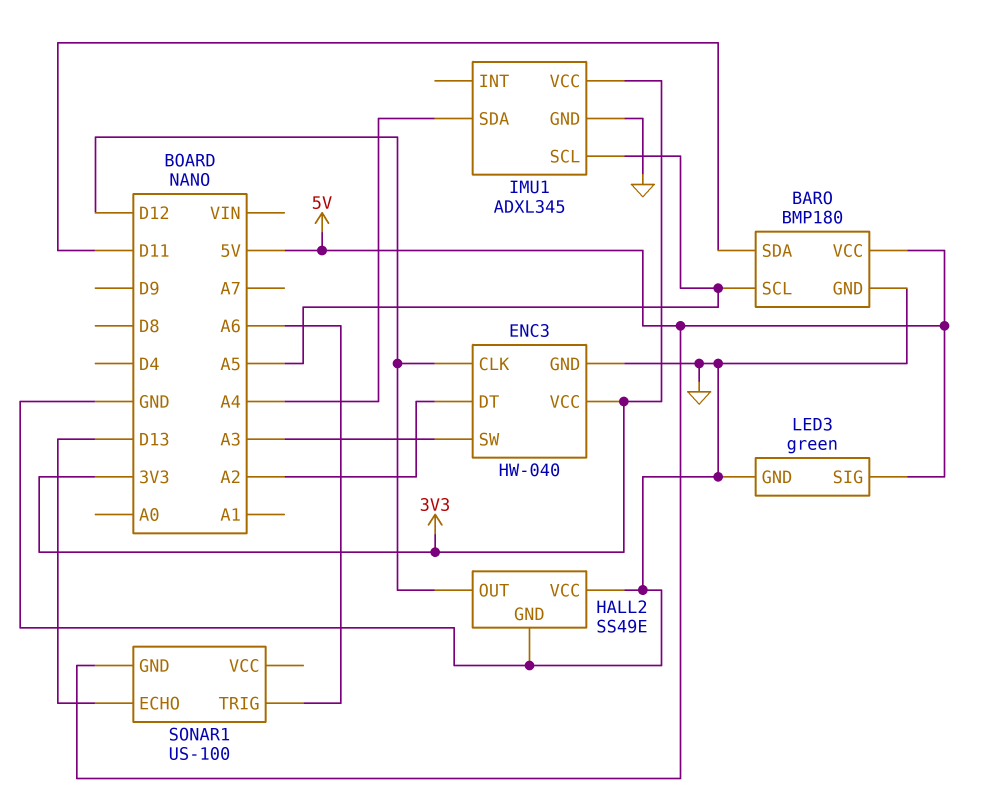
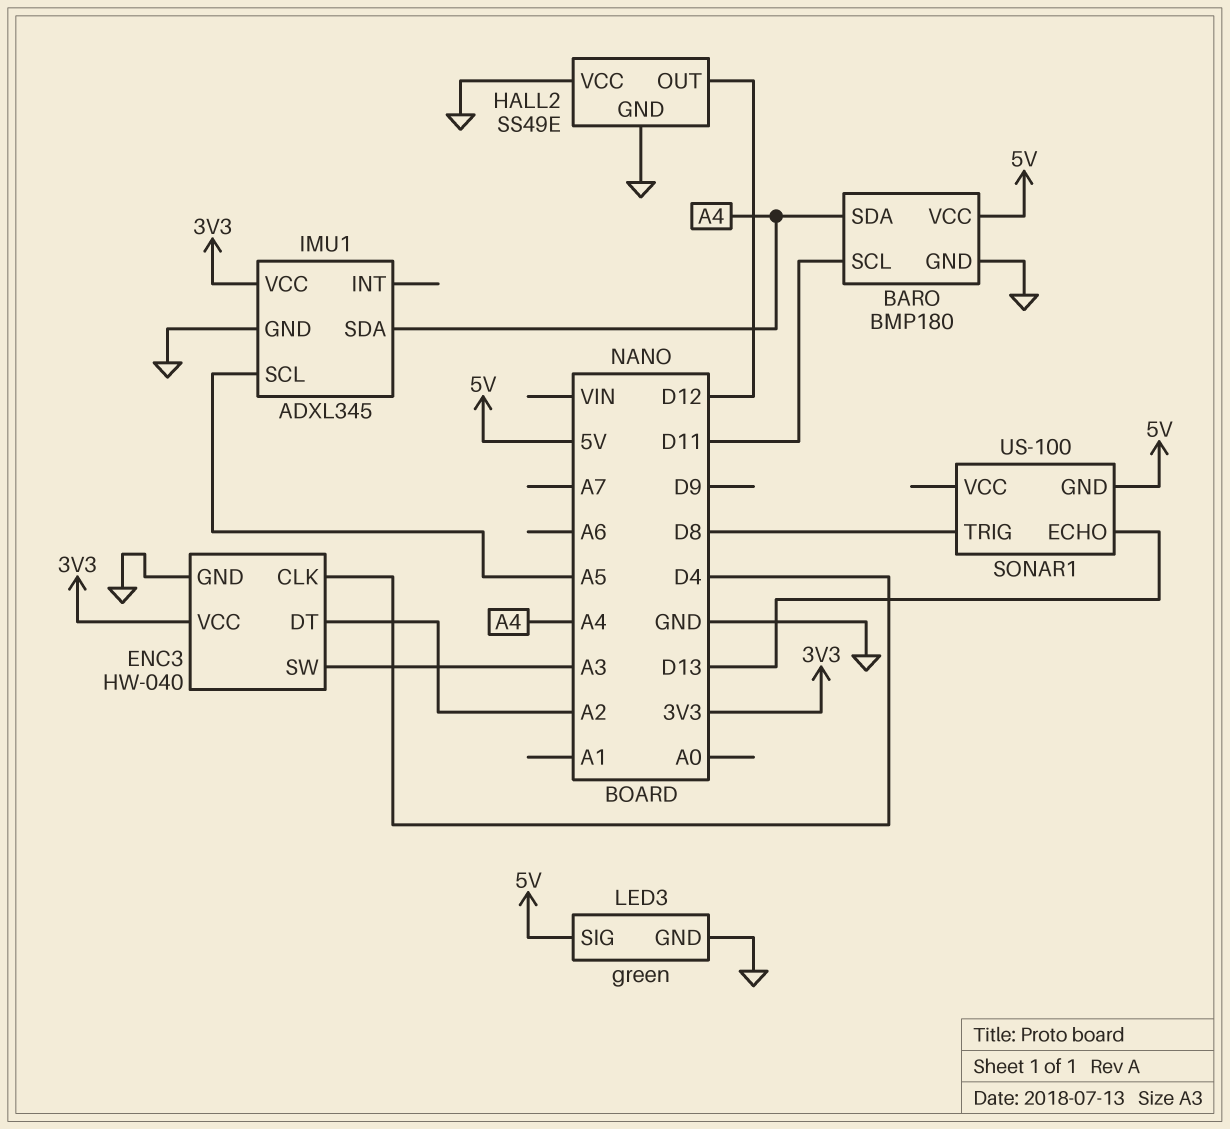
BARO pin SCL: A5 -> D11
BARO pin SDA: D11 -> A4
ENC3 pin CLK: D12 -> D4
SONAR1 pin TRIG: A6 -> D8

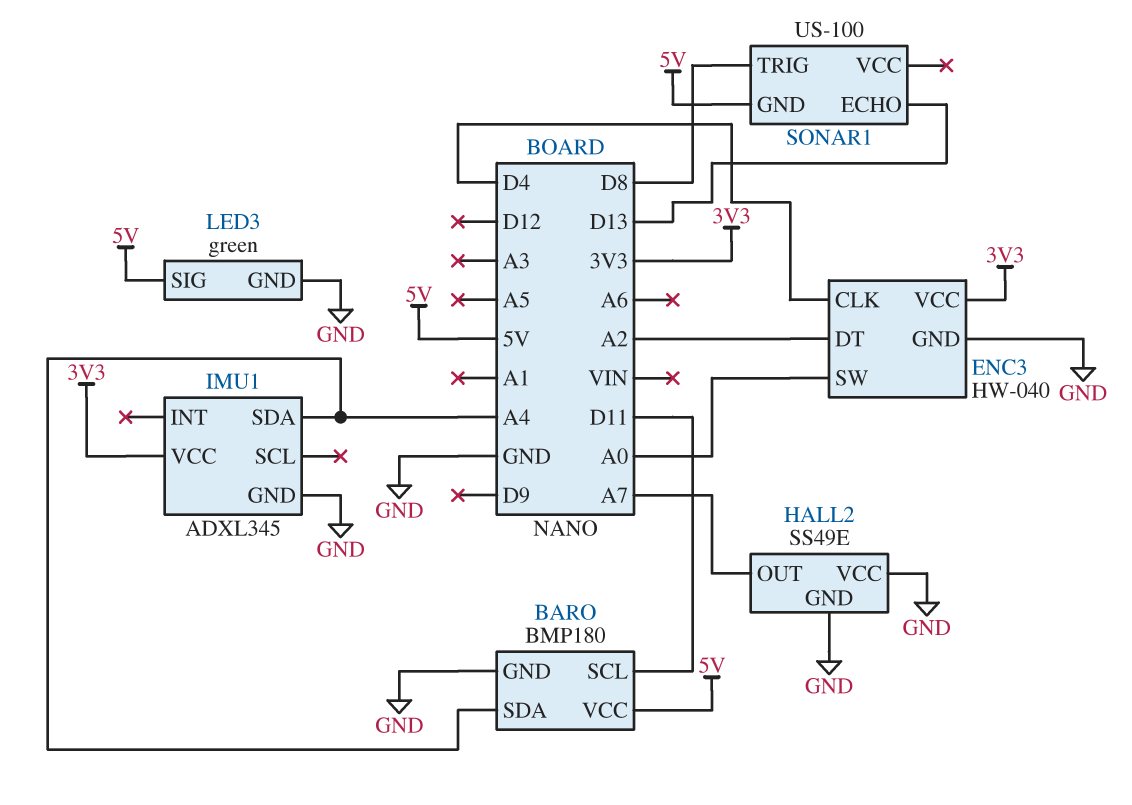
ENC3 pin SW: A3 -> A0
HALL2 pin OUT: D12 -> A7
IMU1 pin SCL: A5 -> none

